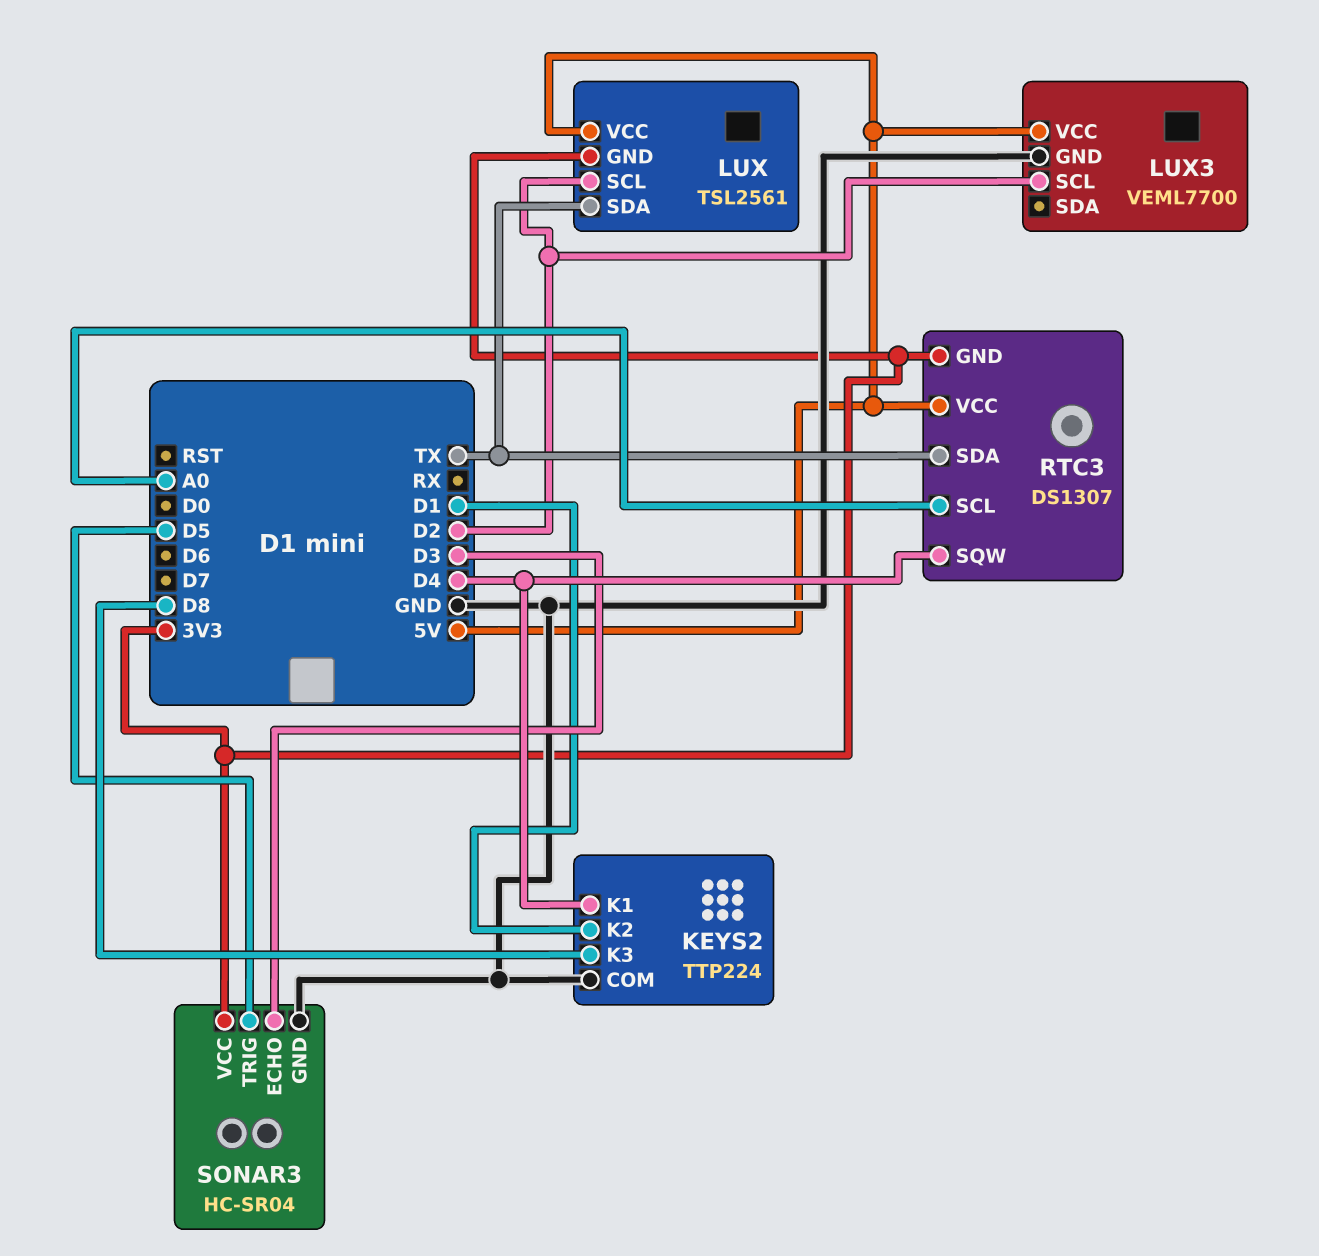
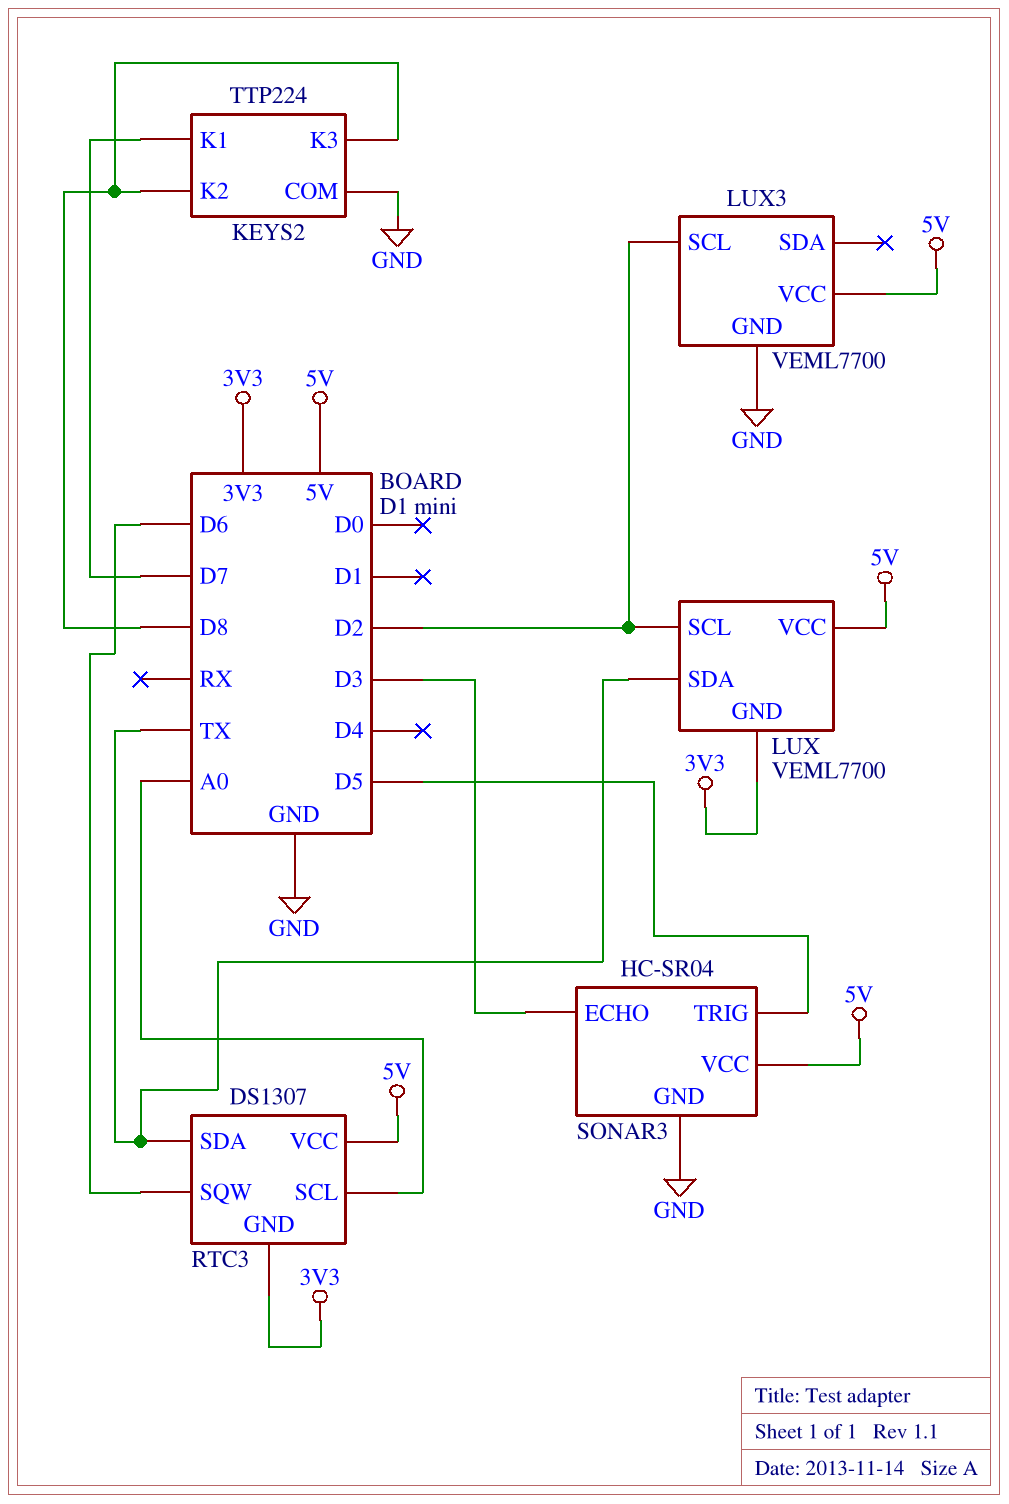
KEYS2 pin K1: D4 -> D7
KEYS2 pin K2: D1 -> D8
LUX: TSL2561 -> VEML7700
RTC3 pin SQW: D4 -> D6
SONAR3 pin VCC: 3V3 -> 5V

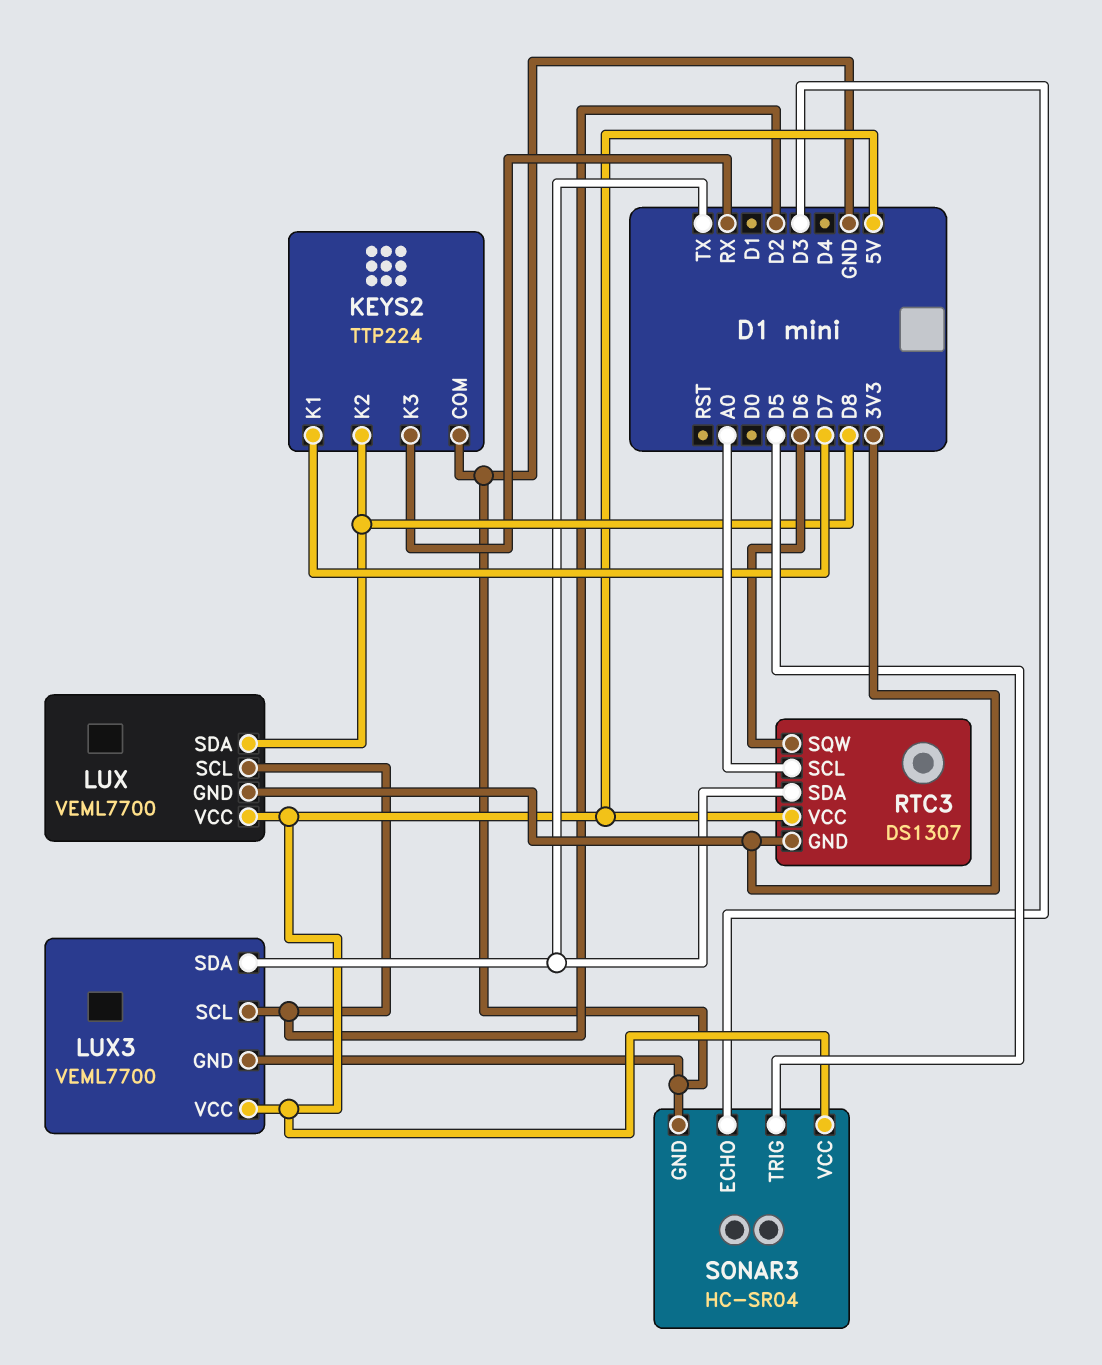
KEYS2 pin K3: D8 -> RX
LUX pin SDA: TX -> D8
LUX3 pin SDA: none -> TX

